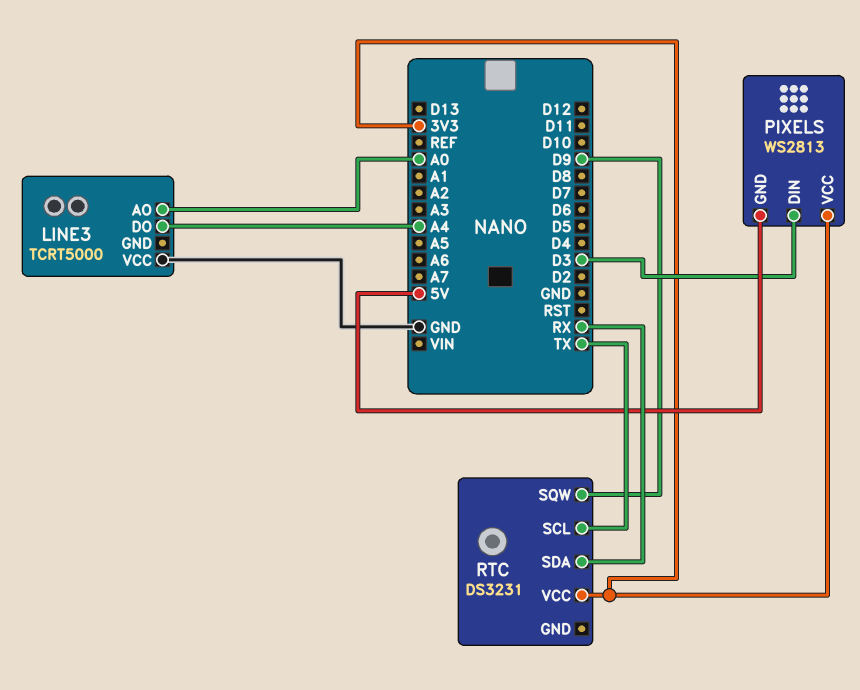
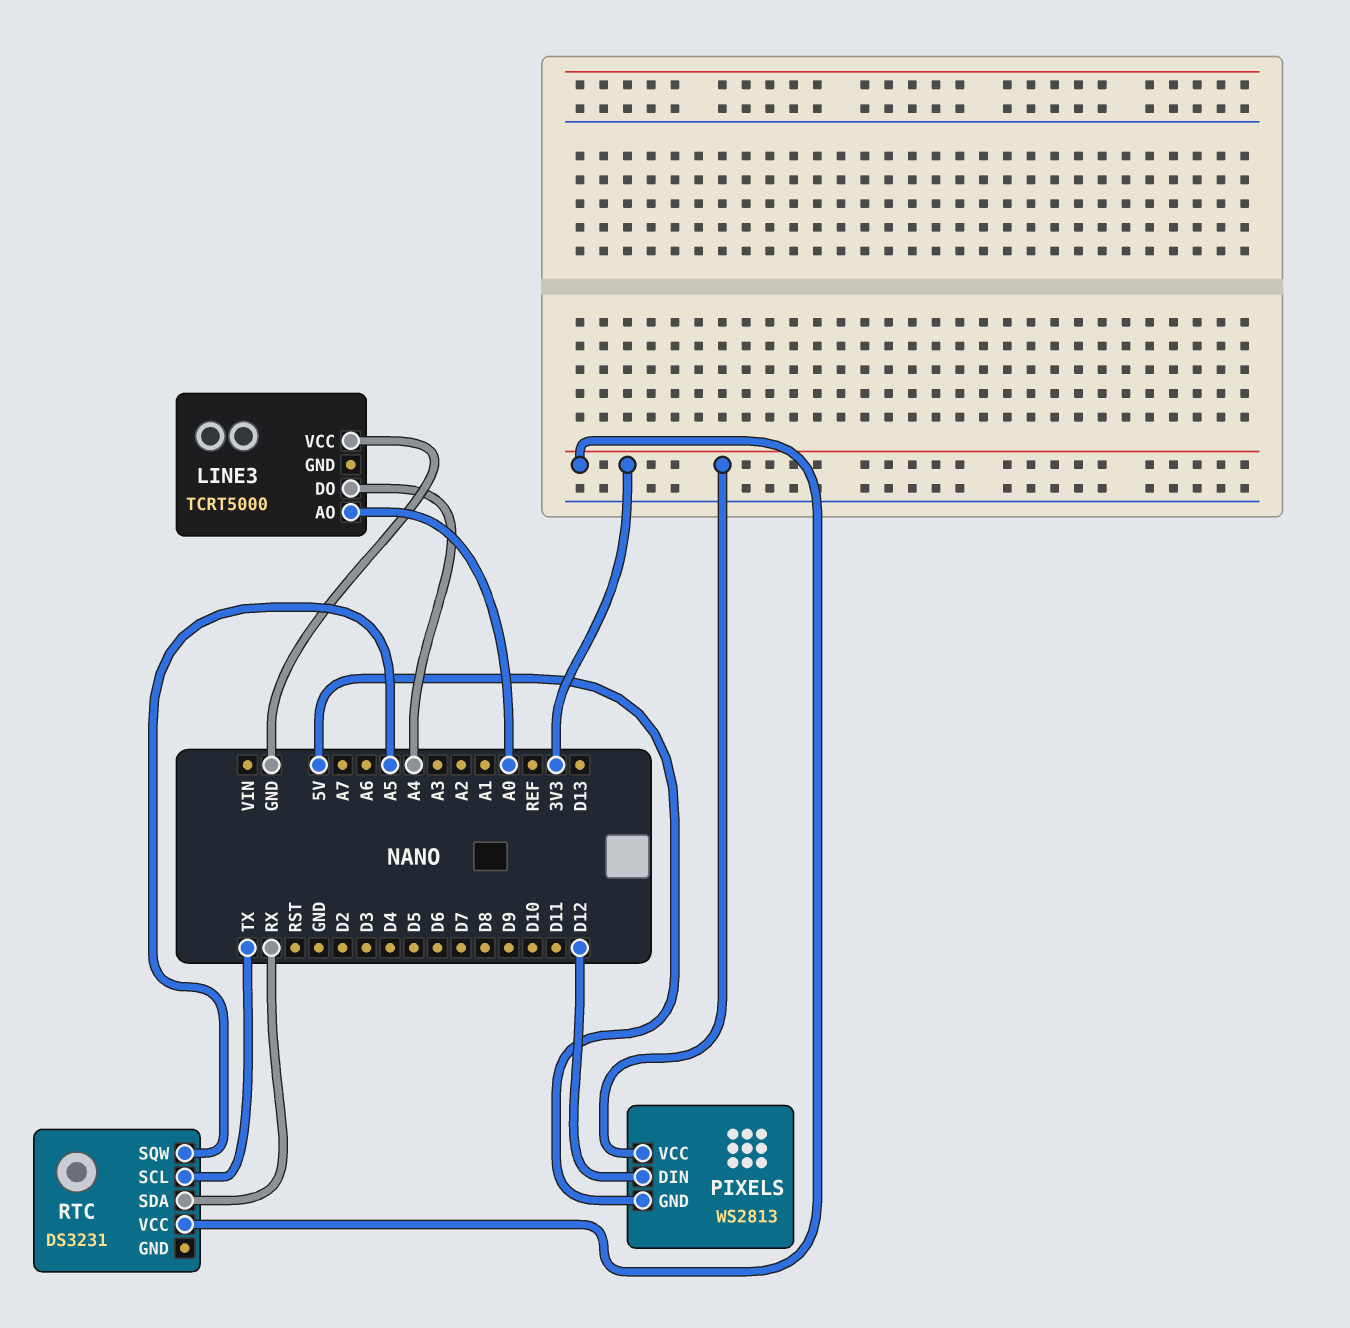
PIXELS pin DIN: D3 -> D12
RTC pin SQW: D9 -> A5

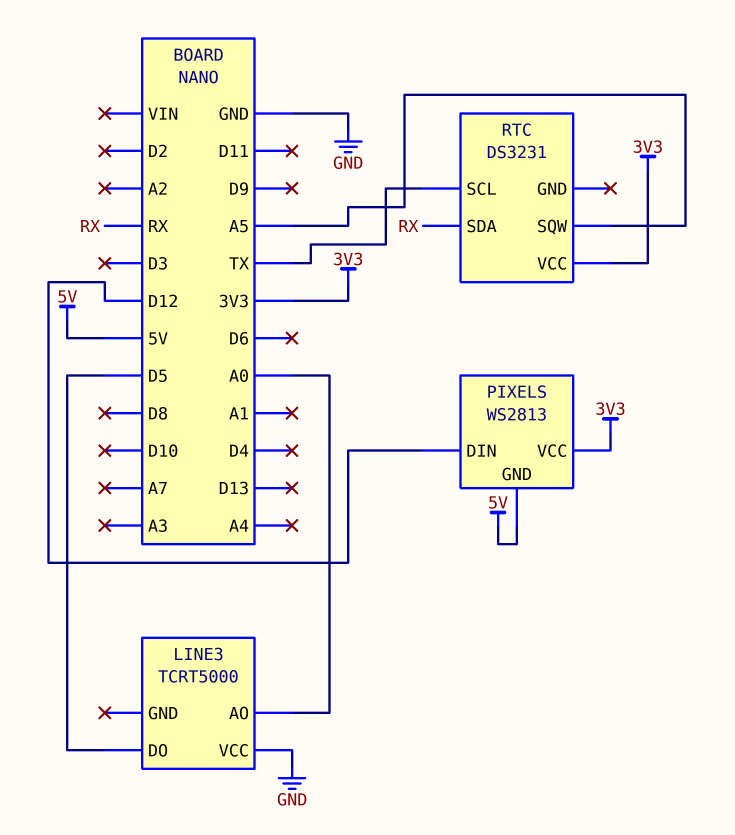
LINE3 pin DO: A4 -> D5

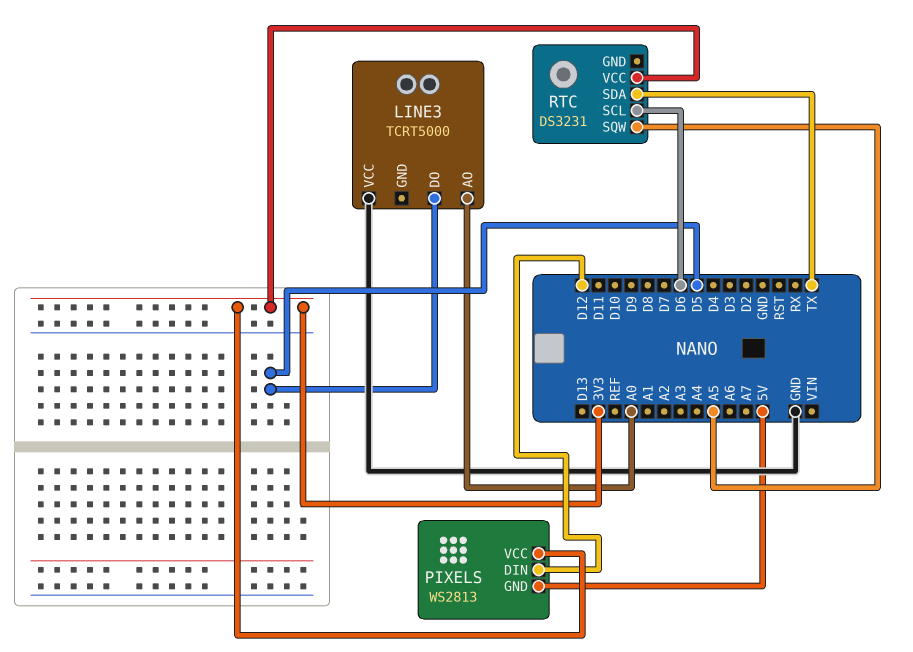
RTC pin SCL: TX -> D6
RTC pin SDA: RX -> TX

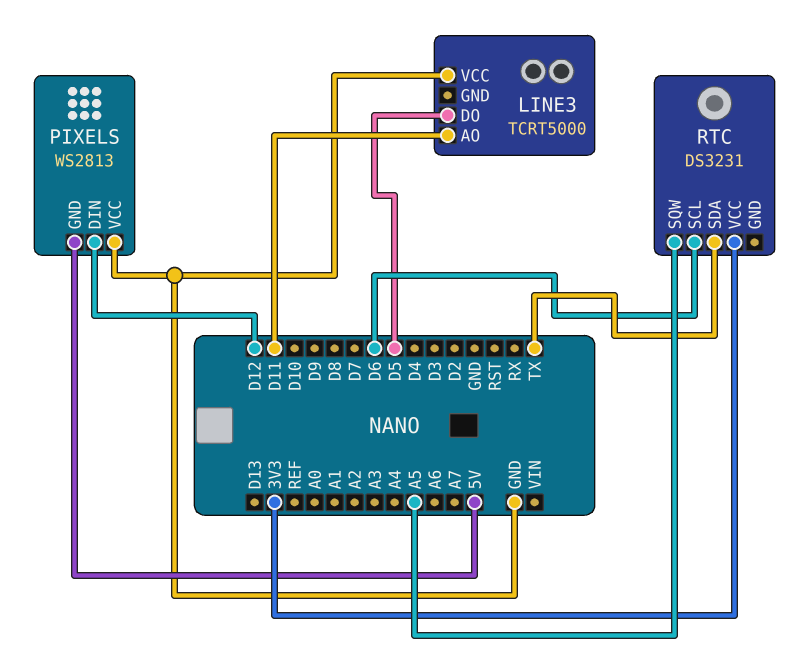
LINE3 pin AO: A0 -> D11
PIXELS pin VCC: 3V3 -> GND

